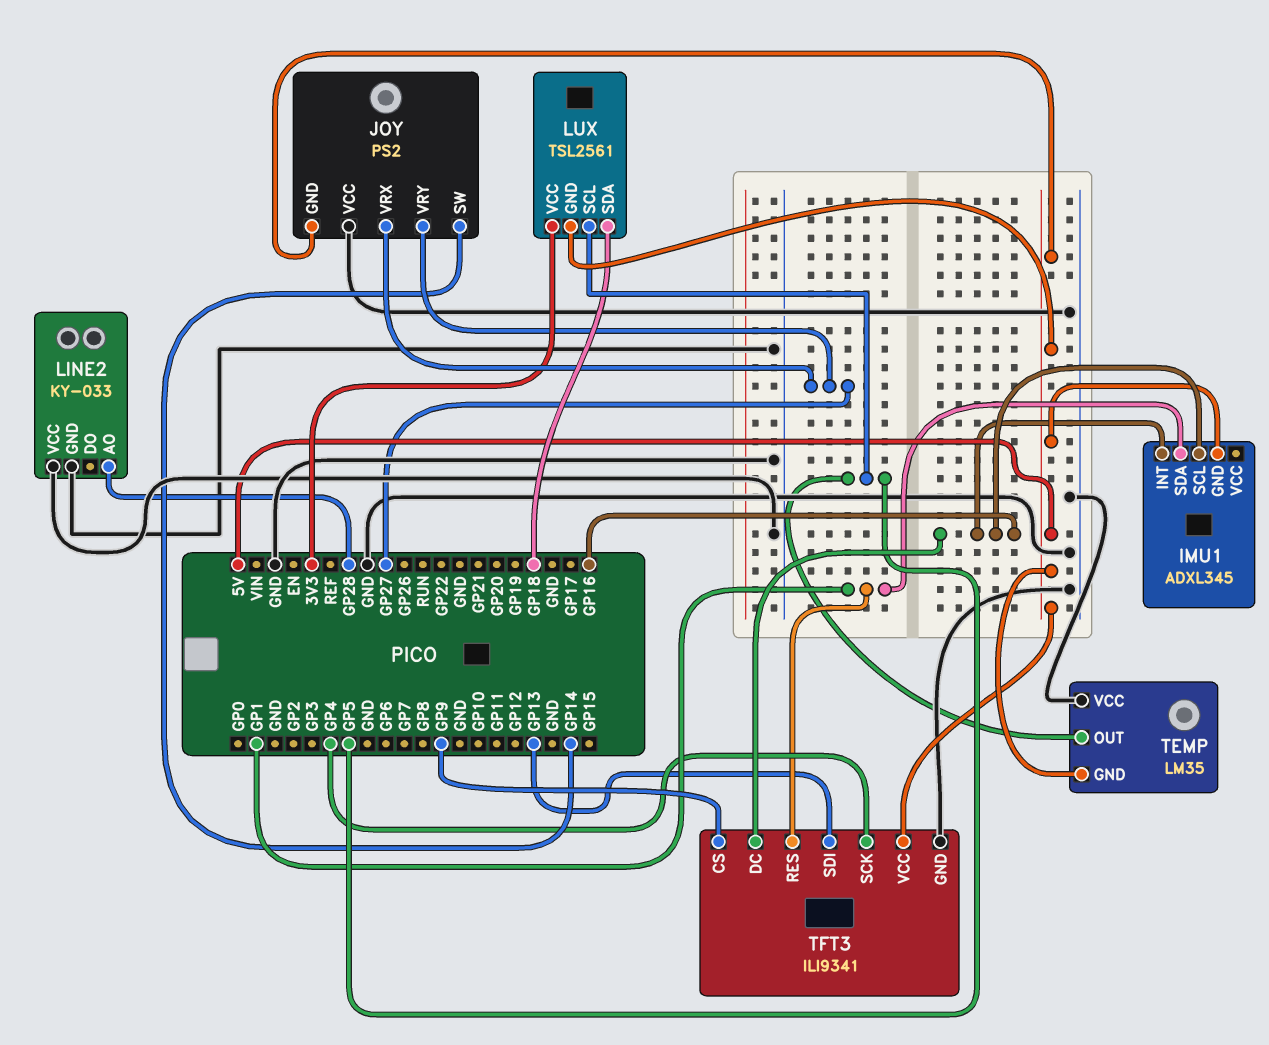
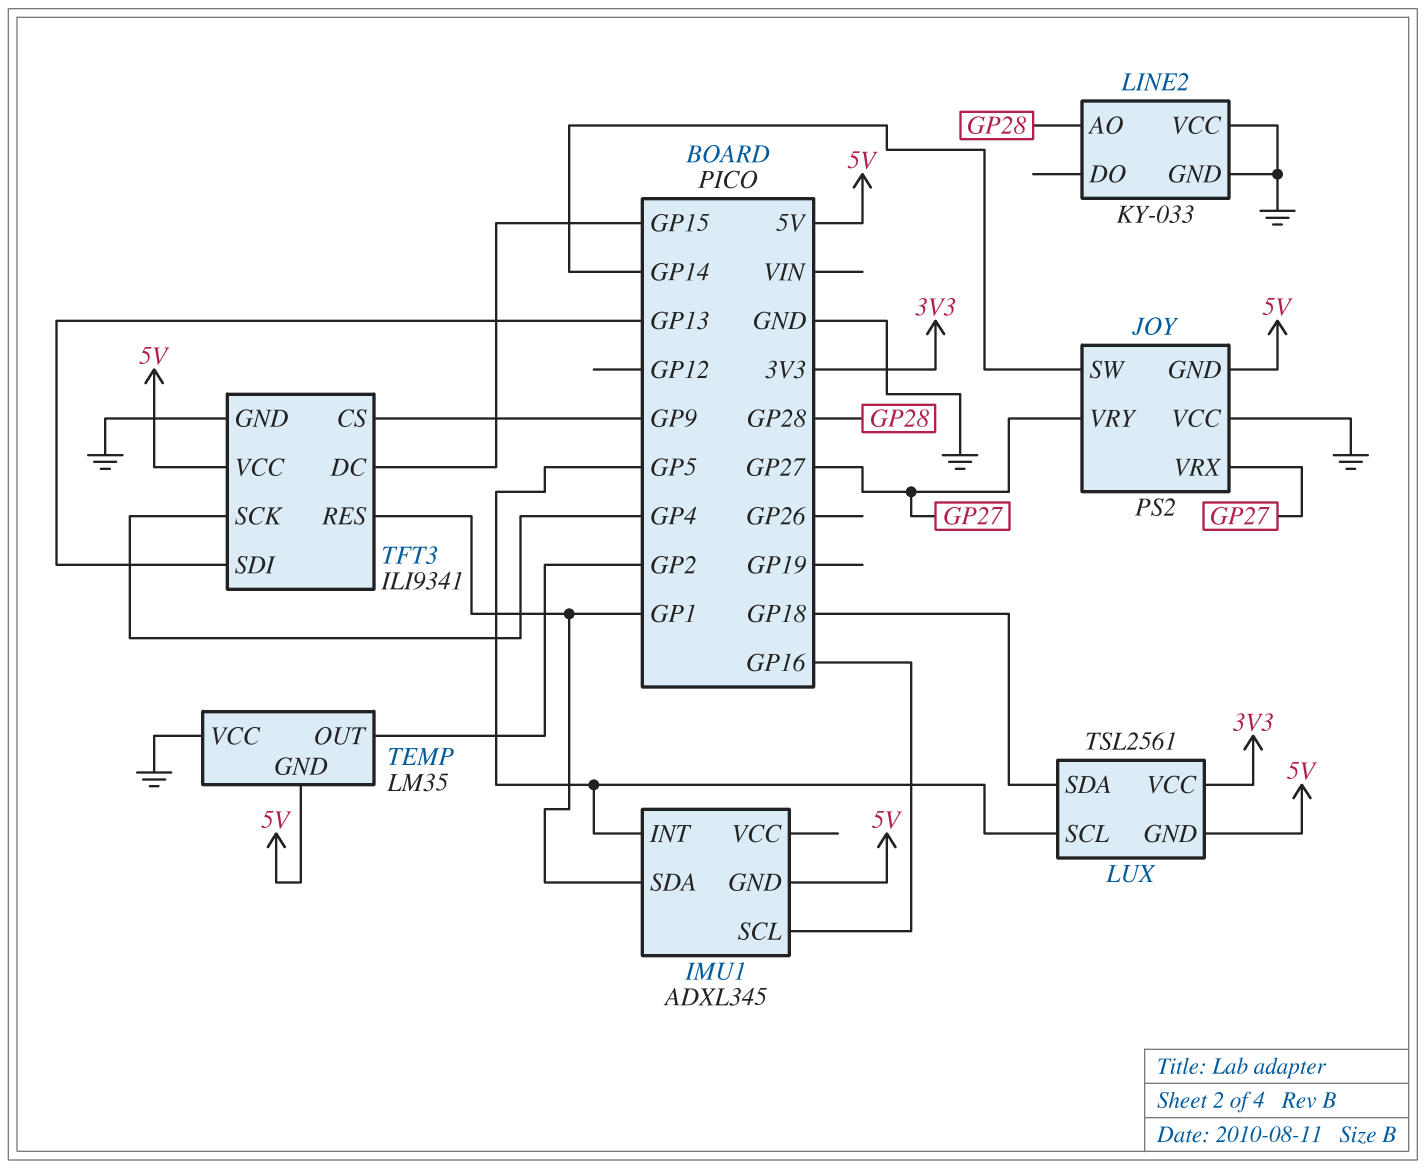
IMU1 pin INT: GP16 -> GP5
TEMP pin OUT: GP5 -> GP2
TFT3 pin DC: GP16 -> GP15

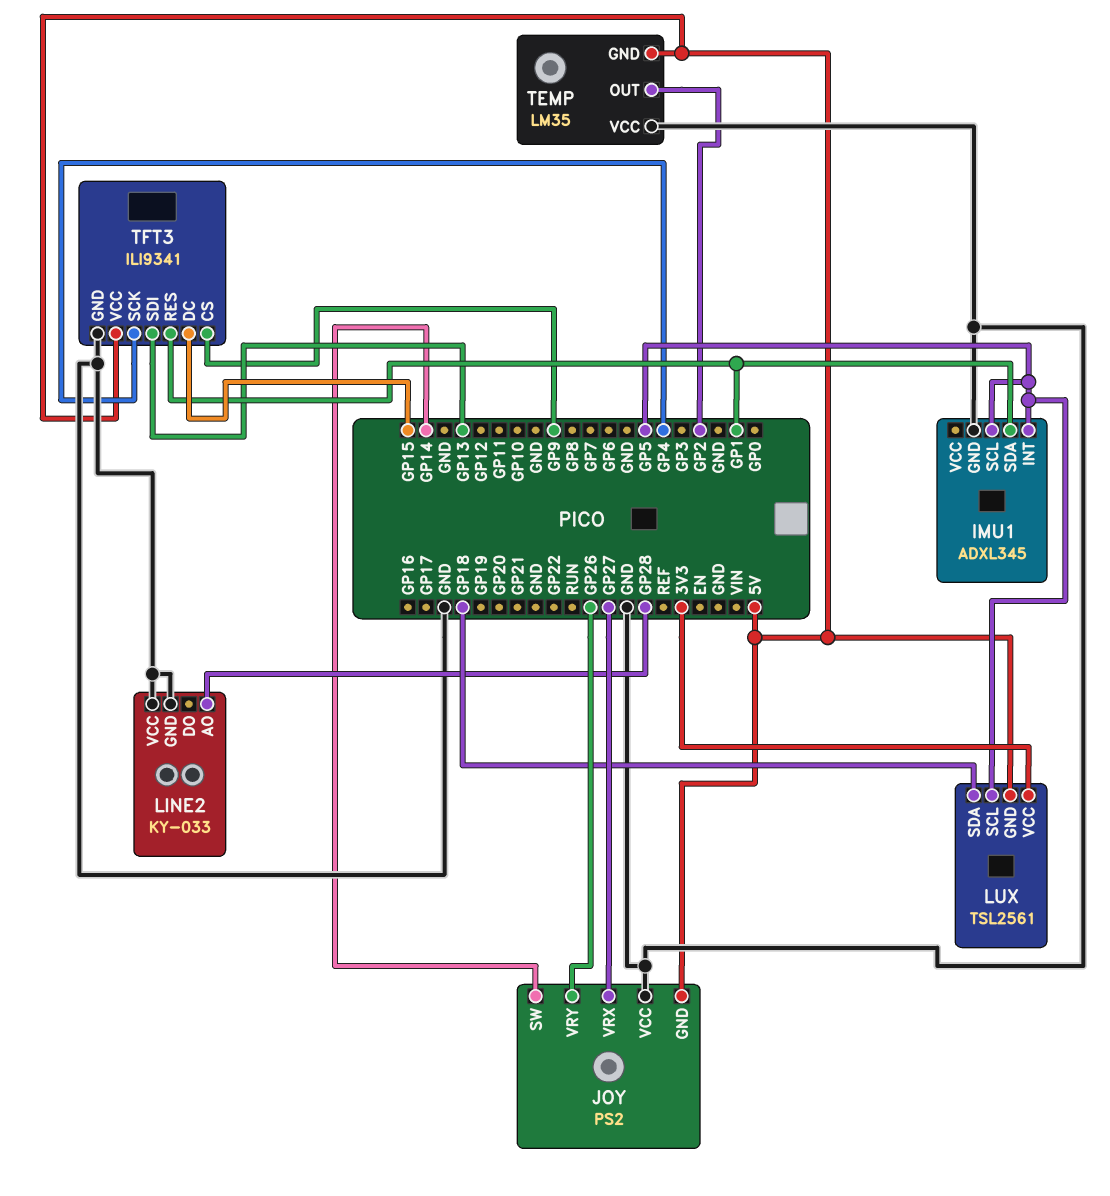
IMU1 pin GND: 5V -> GND
IMU1 pin SCL: GP16 -> GP5
JOY pin VRY: GP27 -> GP26

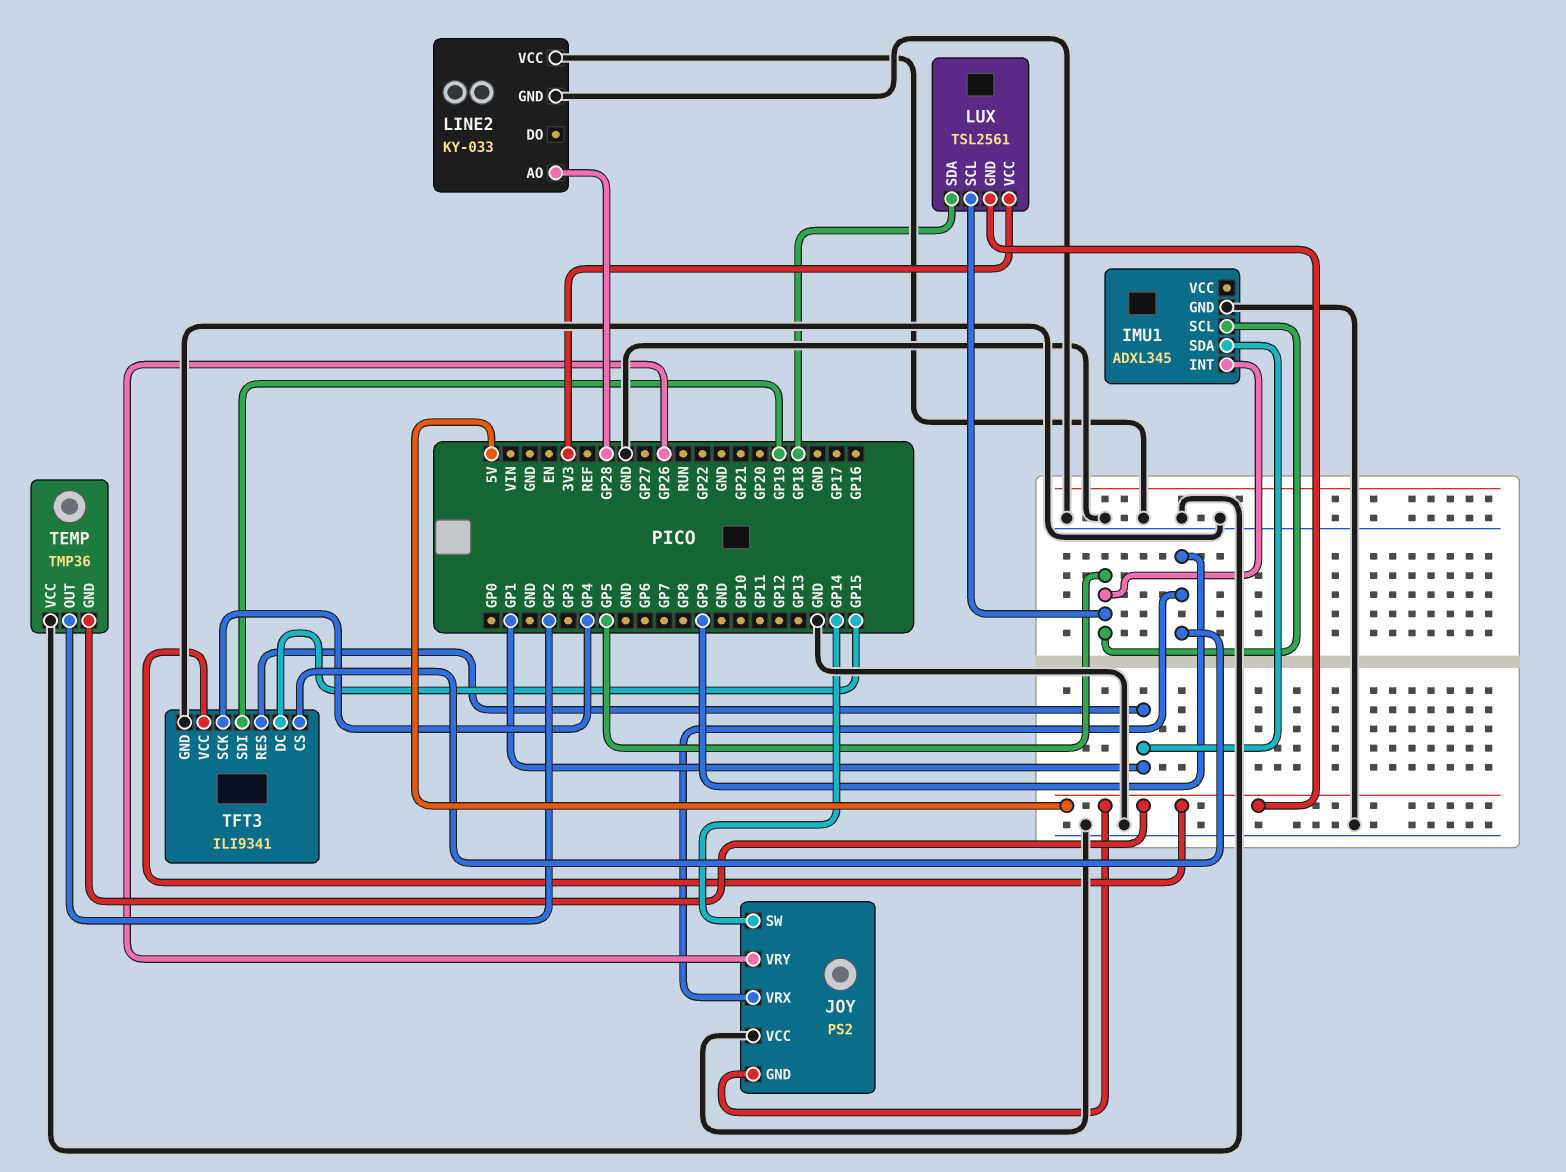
JOY pin VRX: GP27 -> GP9
TEMP: LM35 -> TMP36
TFT3 pin SDI: GP13 -> GP19

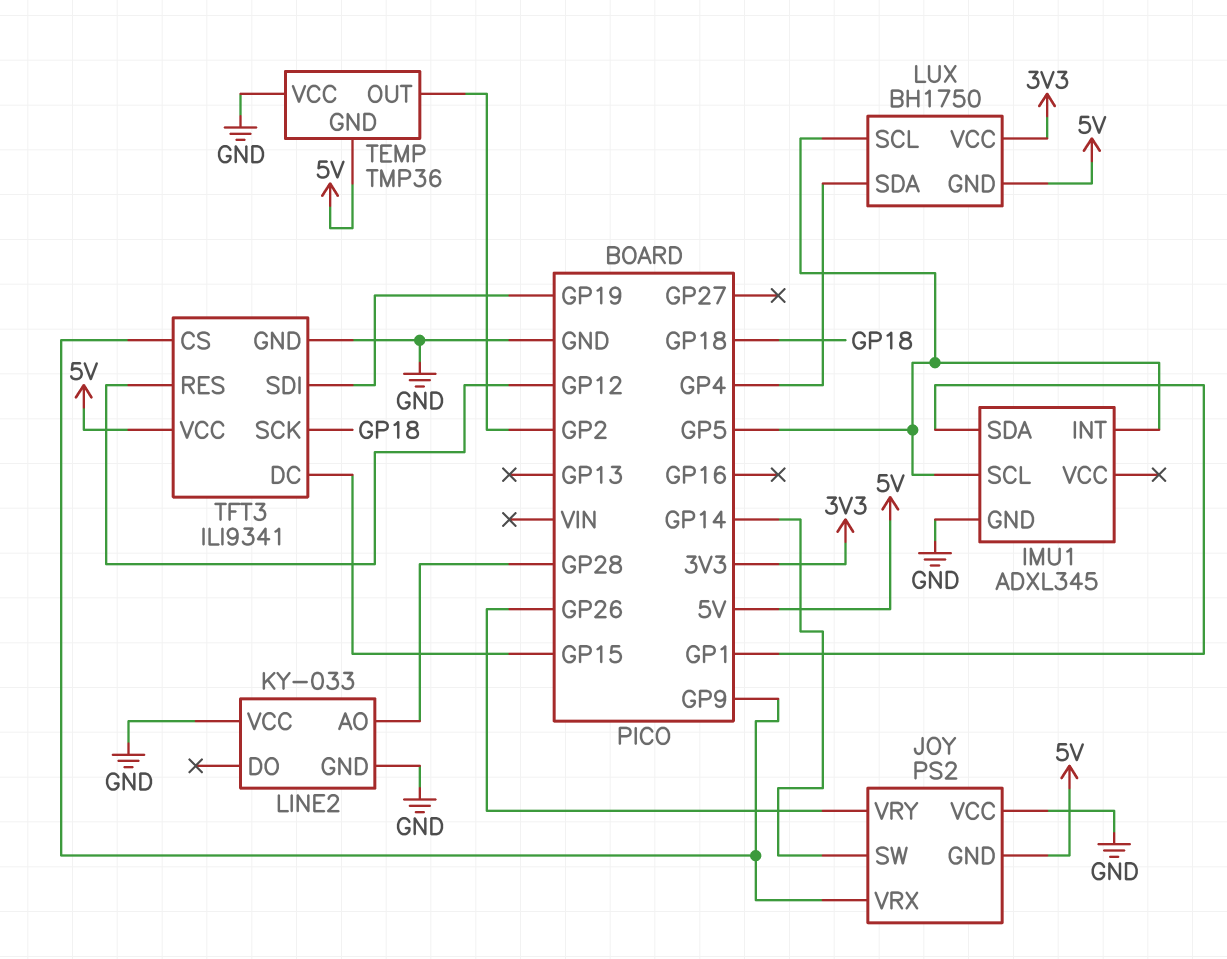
LUX: TSL2561 -> BH1750
LUX pin SDA: GP18 -> GP4
TFT3 pin RES: GP1 -> GP12
TFT3 pin SCK: GP4 -> GP18

